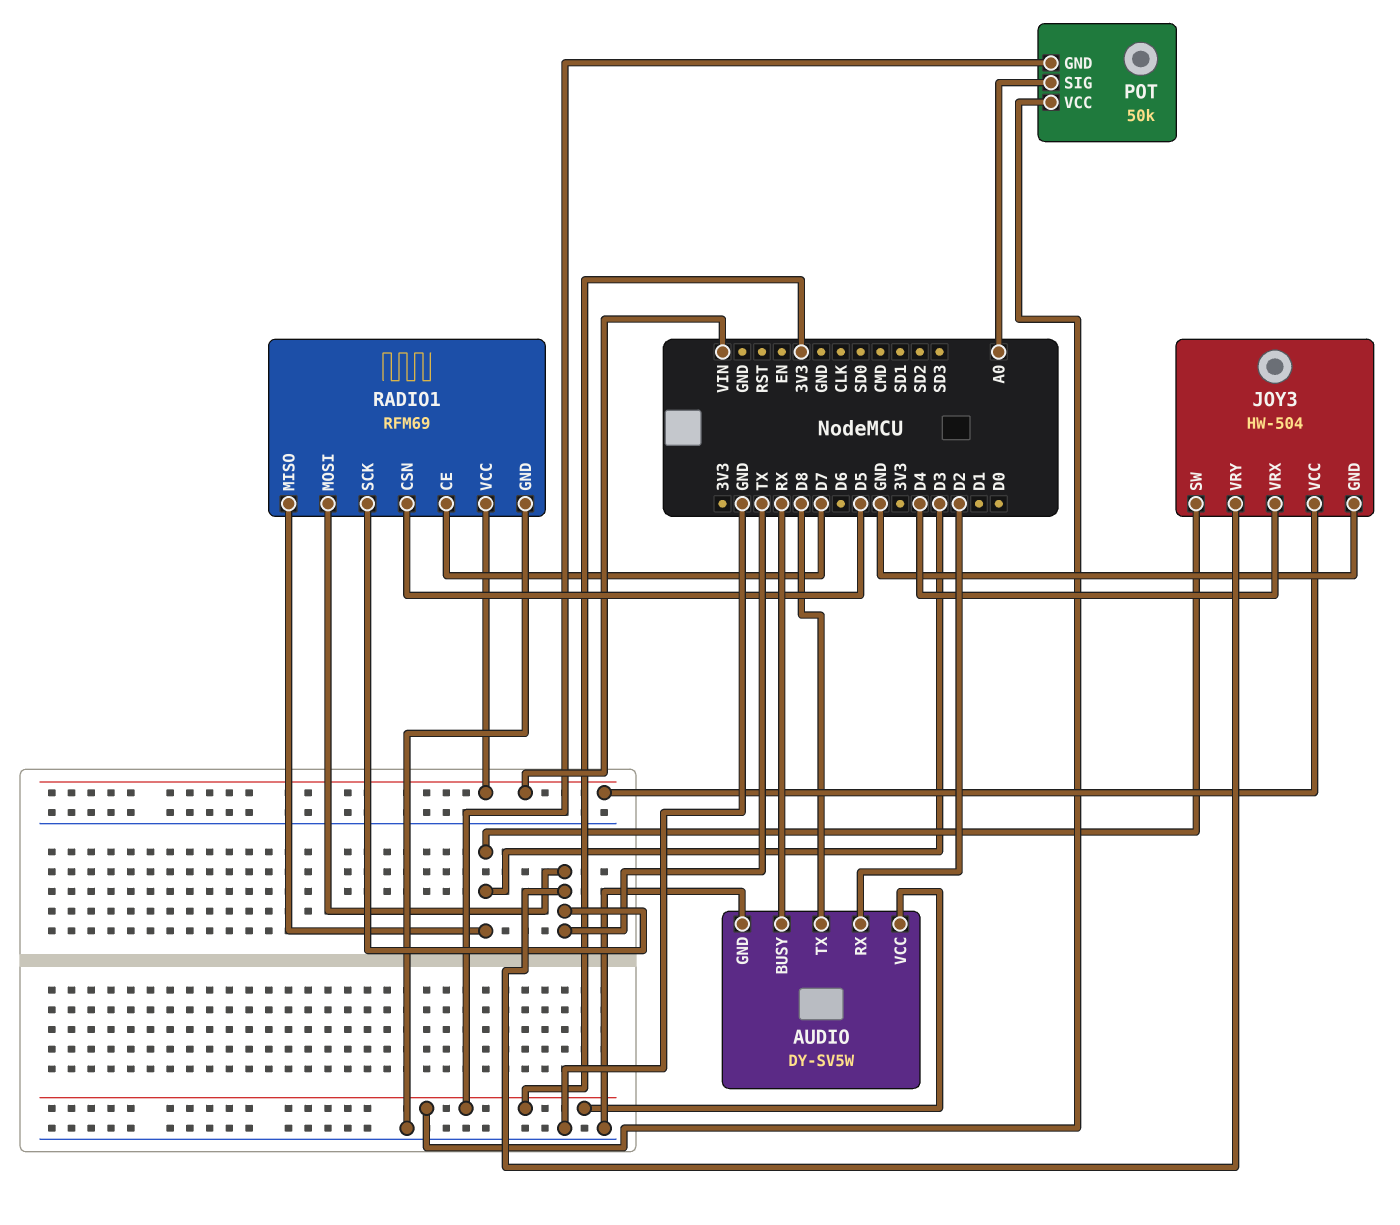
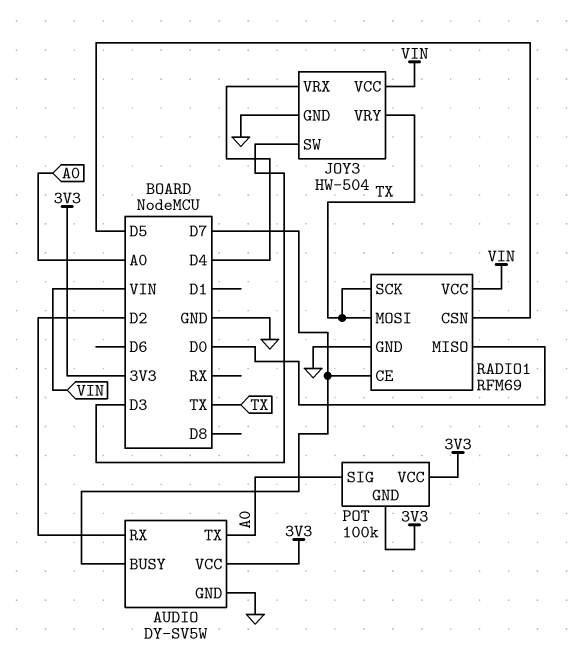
AUDIO pin BUSY: RX -> D7
AUDIO pin TX: D8 -> A0
POT: 50k -> 100k
RADIO1 pin MISO: D3 -> D0

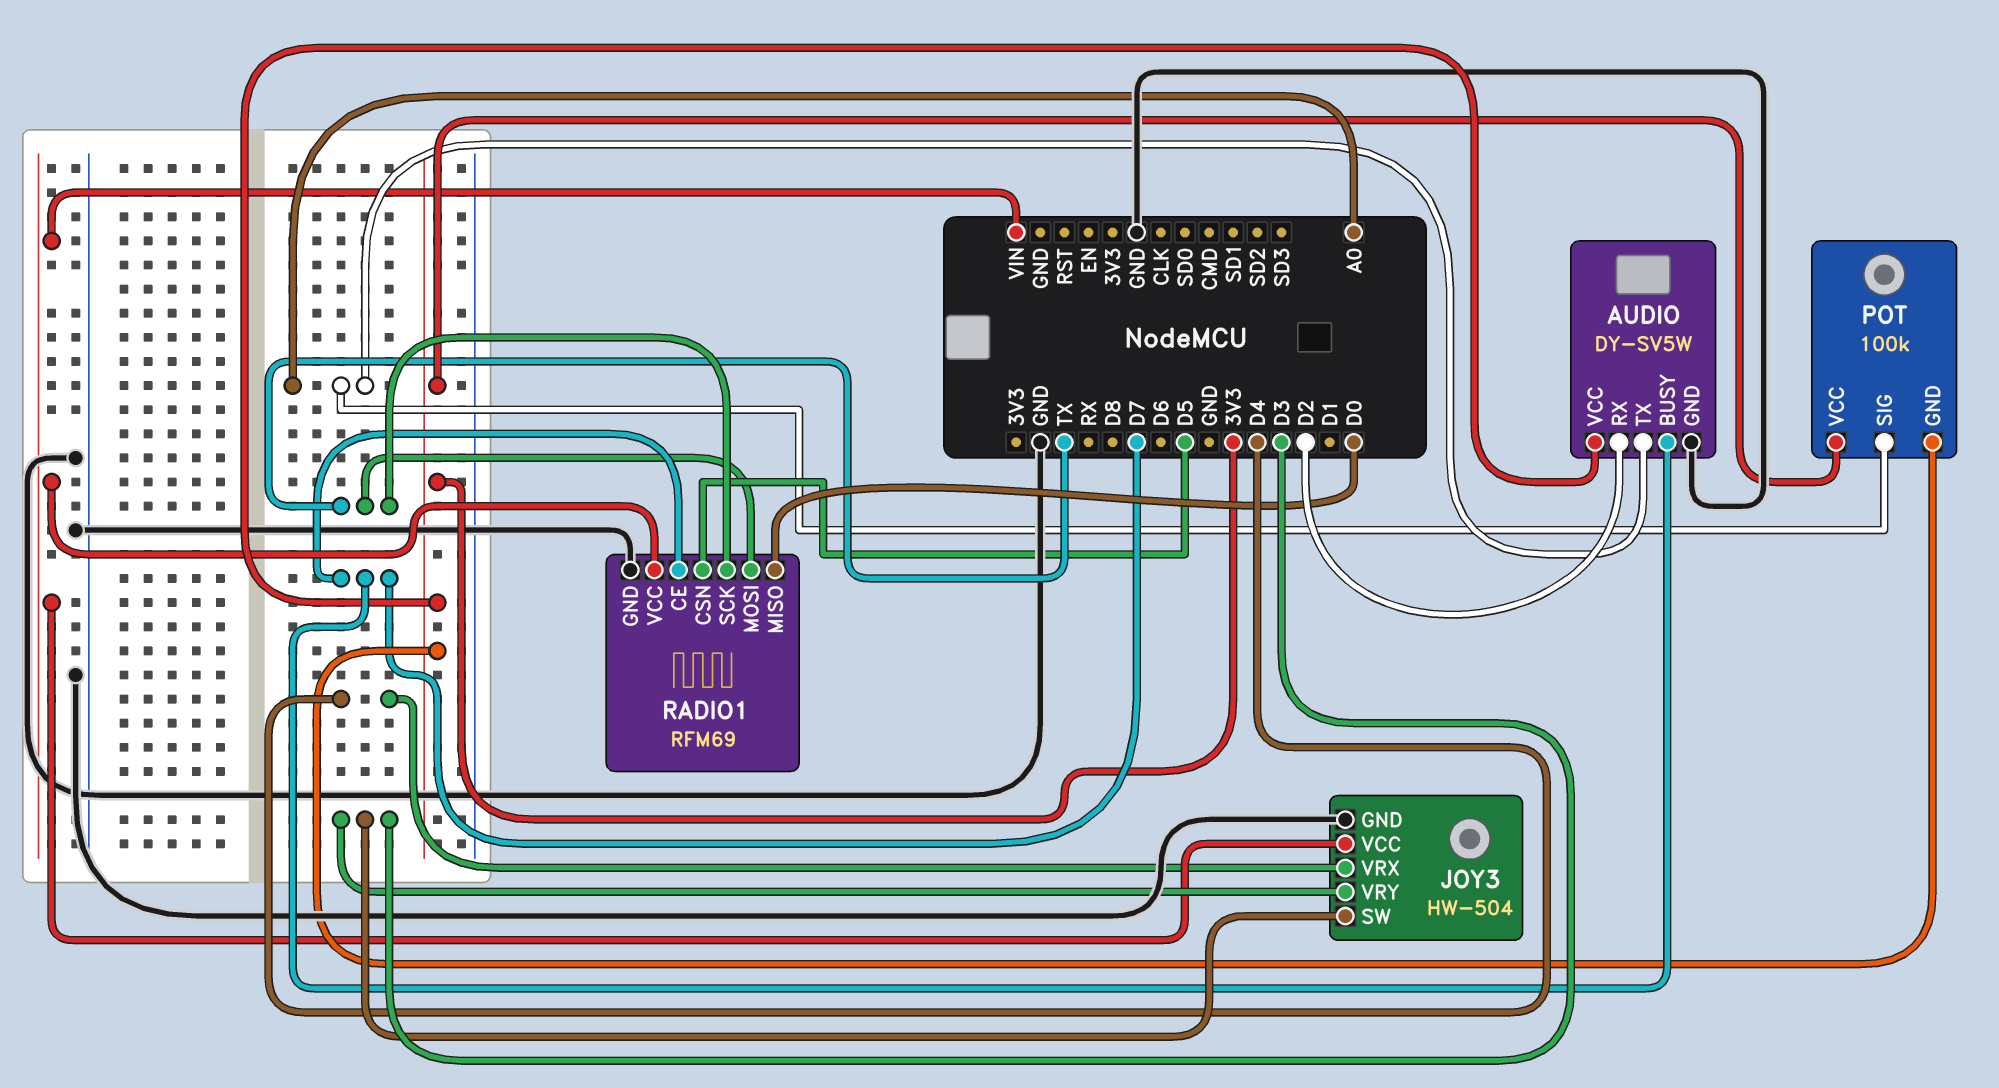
JOY3 pin VRY: TX -> D3

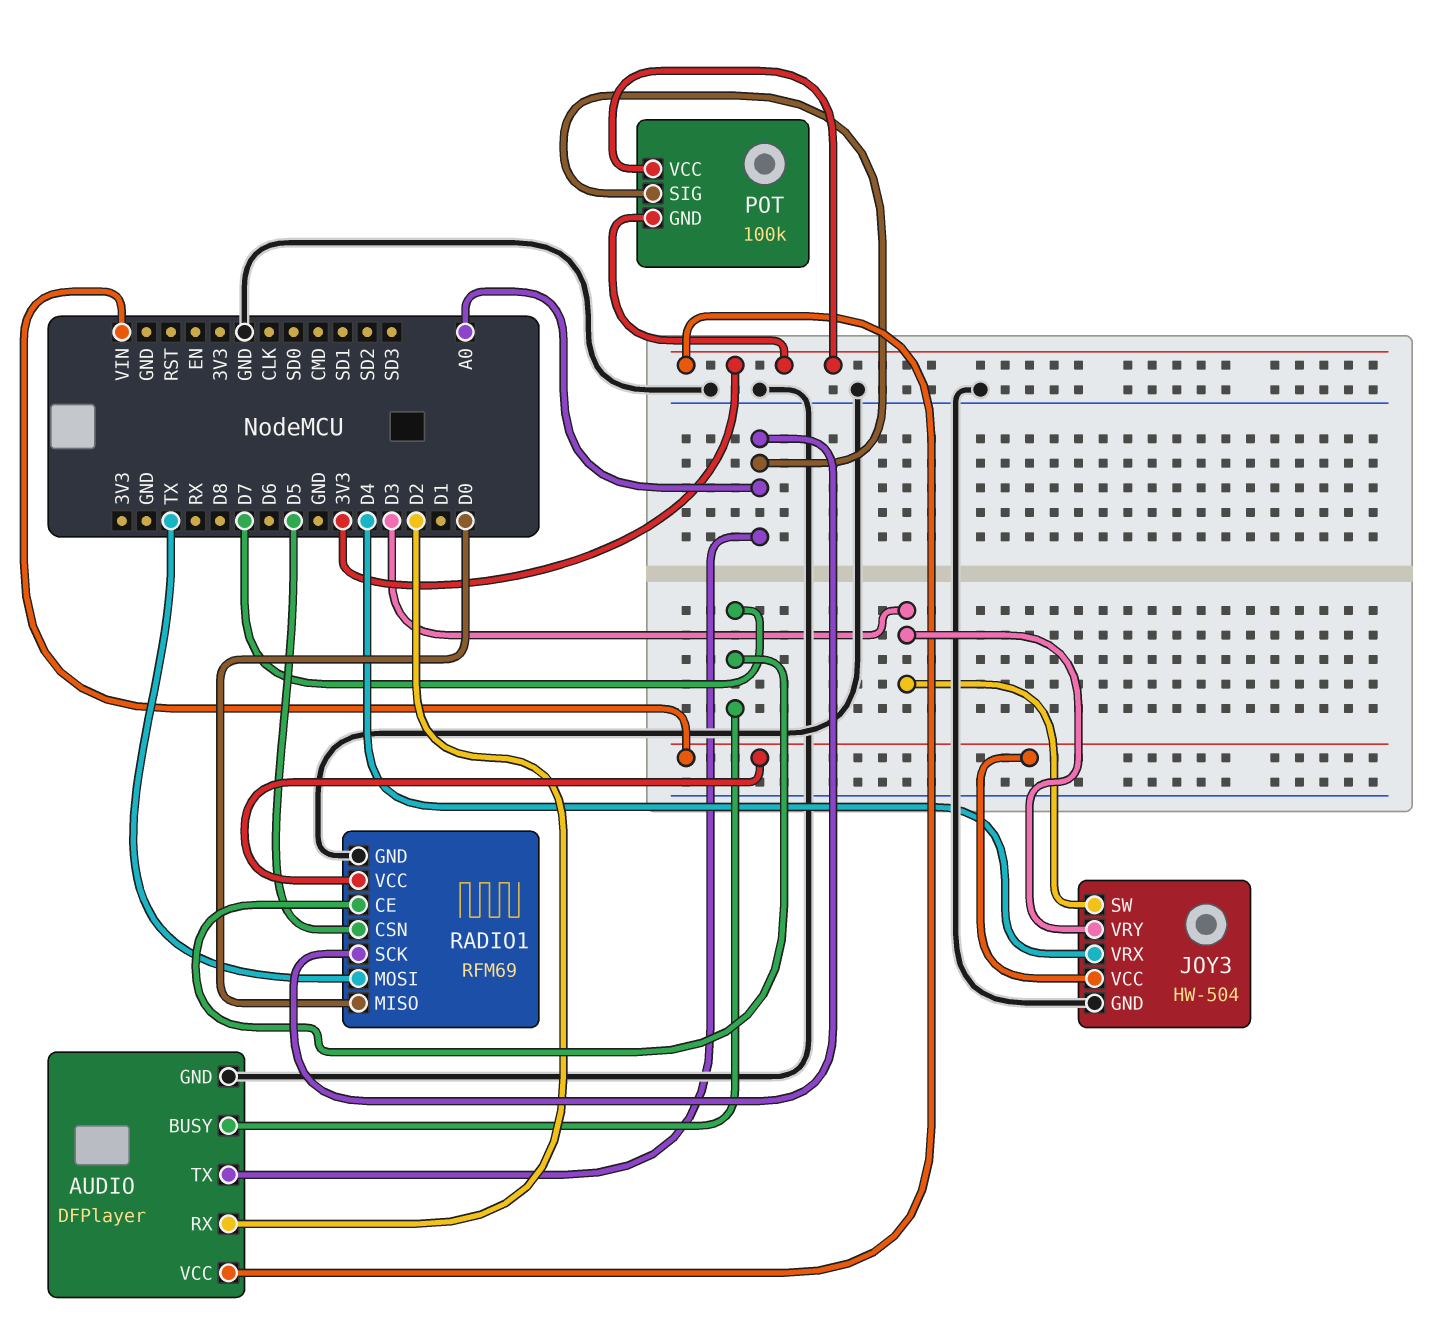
AUDIO: DY-SV5W -> DFPlayer
RADIO1 pin SCK: TX -> A0

